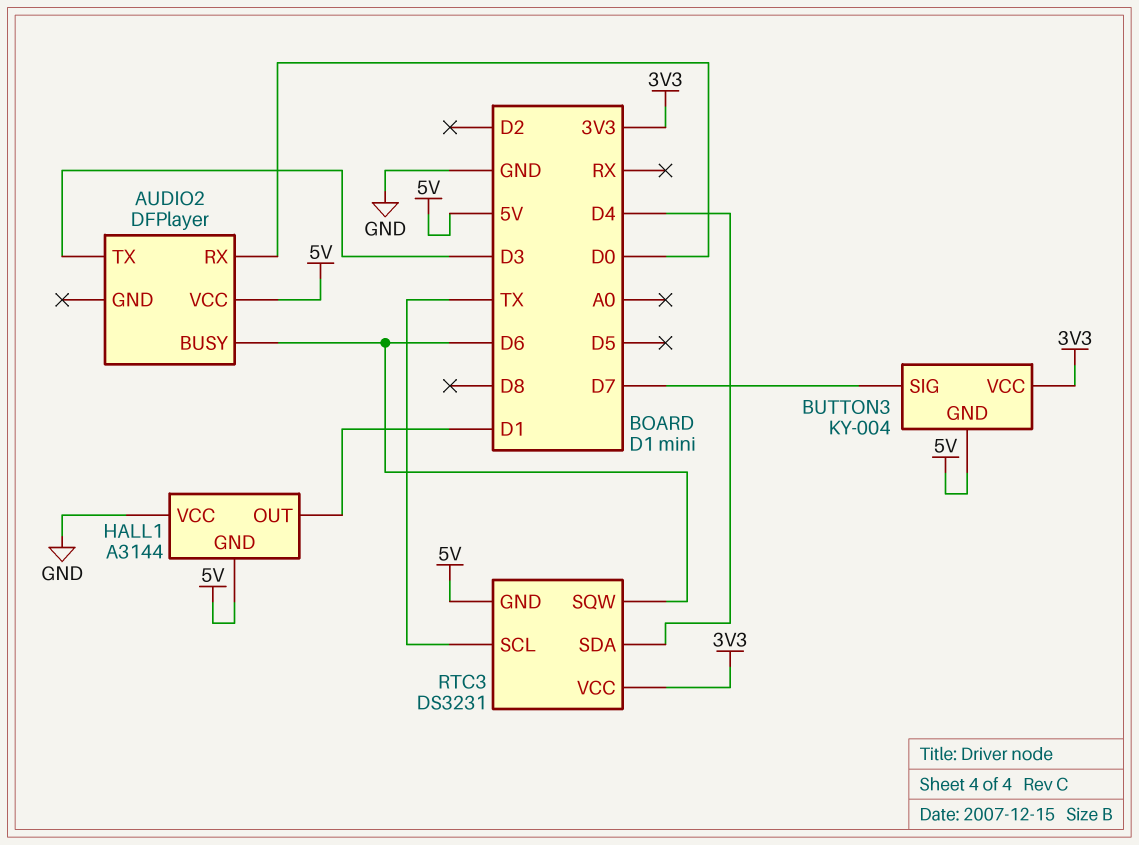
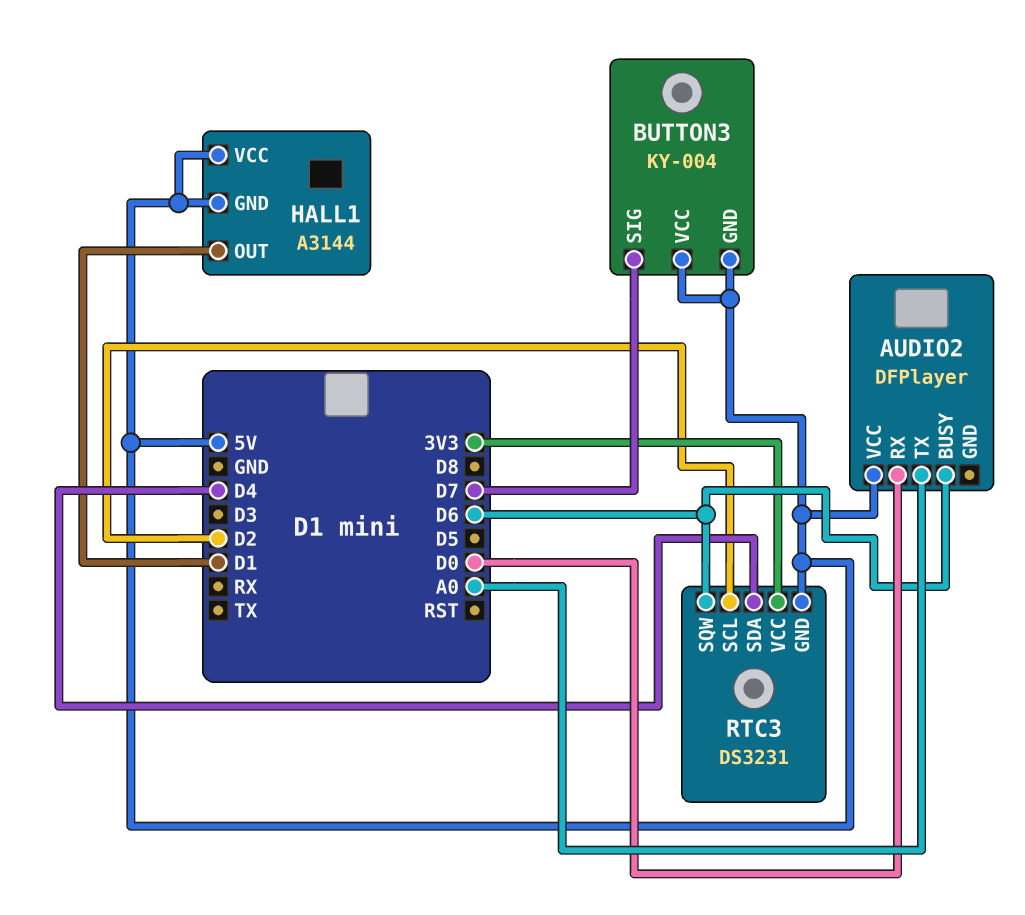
AUDIO2 pin TX: D3 -> A0
BUTTON3 pin VCC: 3V3 -> 5V
HALL1 pin VCC: GND -> 5V
RTC3 pin SCL: TX -> D2

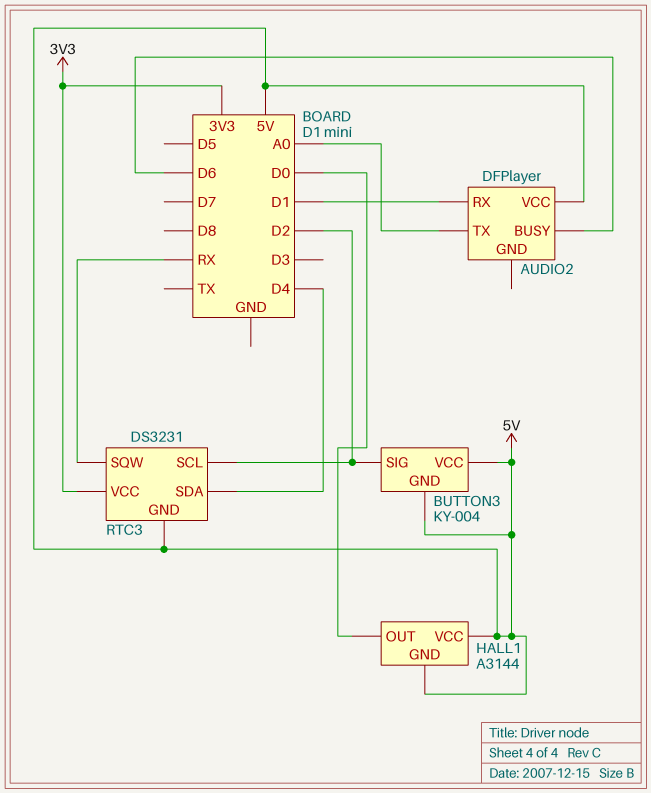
AUDIO2 pin RX: D0 -> D1
BUTTON3 pin SIG: D7 -> D2
HALL1 pin OUT: D1 -> D0
RTC3 pin SQW: D6 -> RX

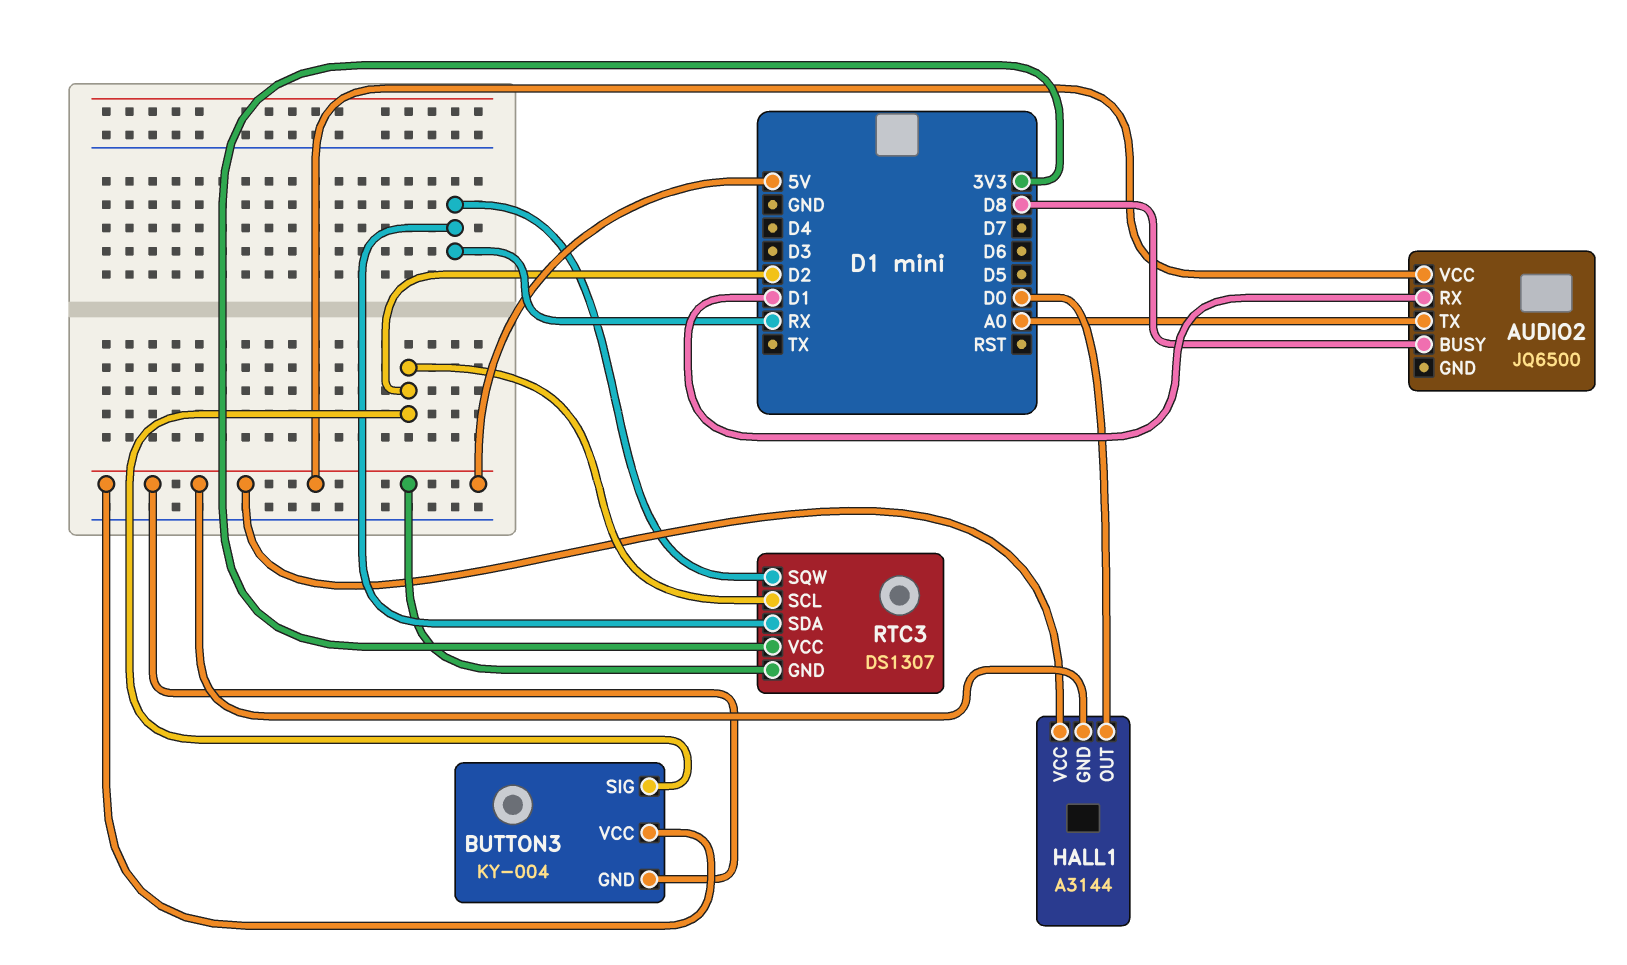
AUDIO2: DFPlayer -> JQ6500
AUDIO2 pin BUSY: D6 -> D8
RTC3: DS3231 -> DS1307
RTC3 pin SDA: D4 -> RX

